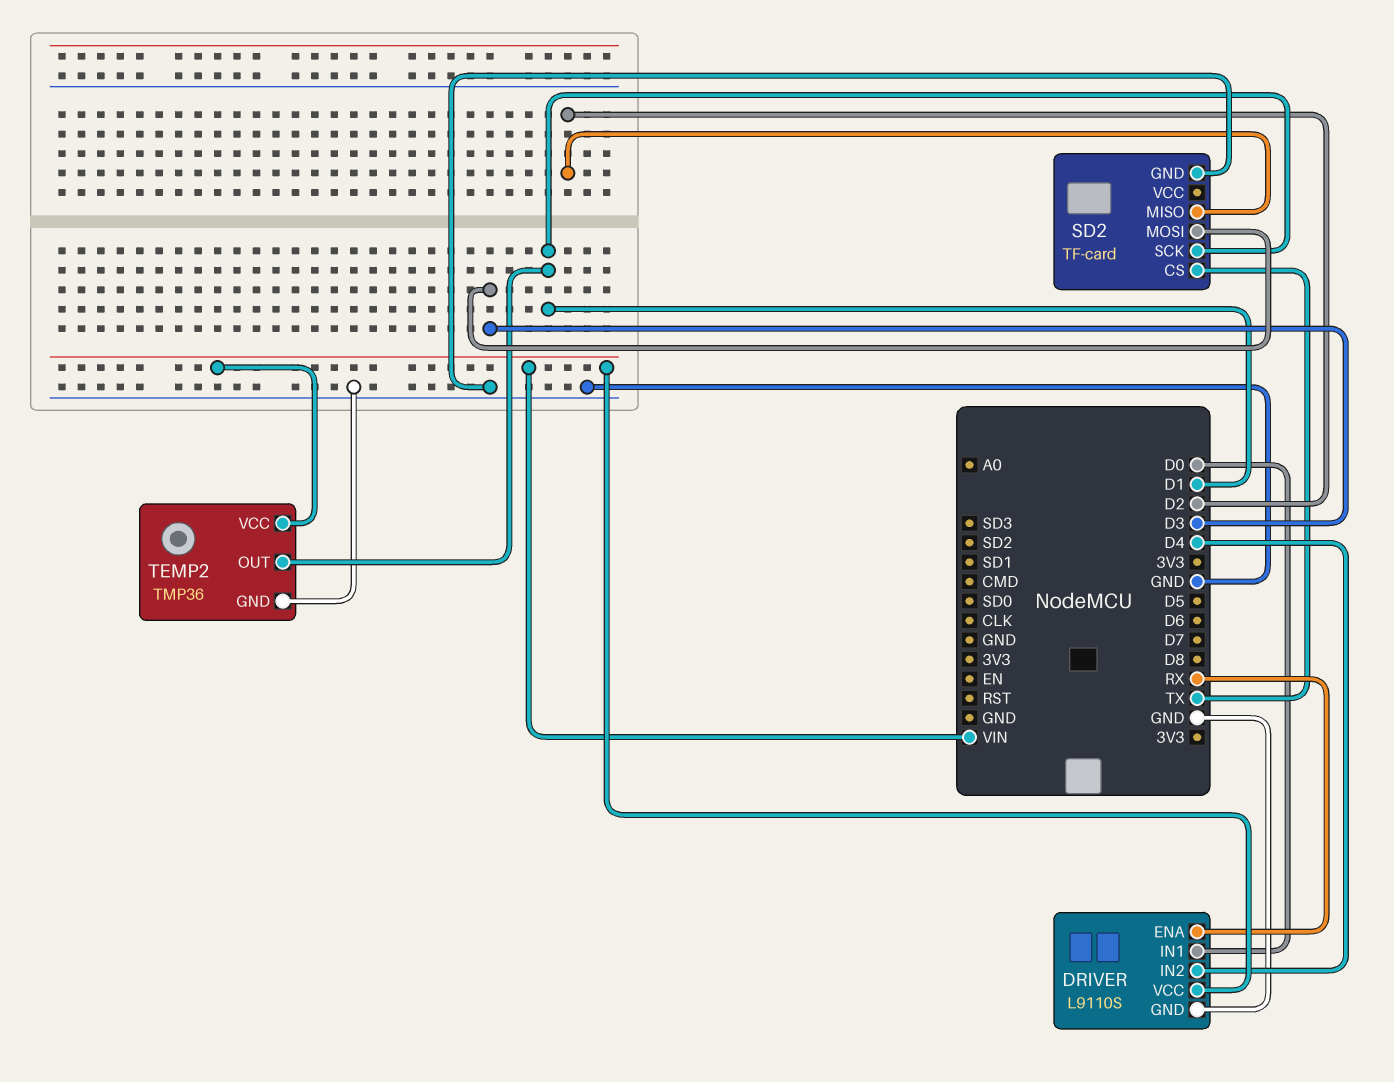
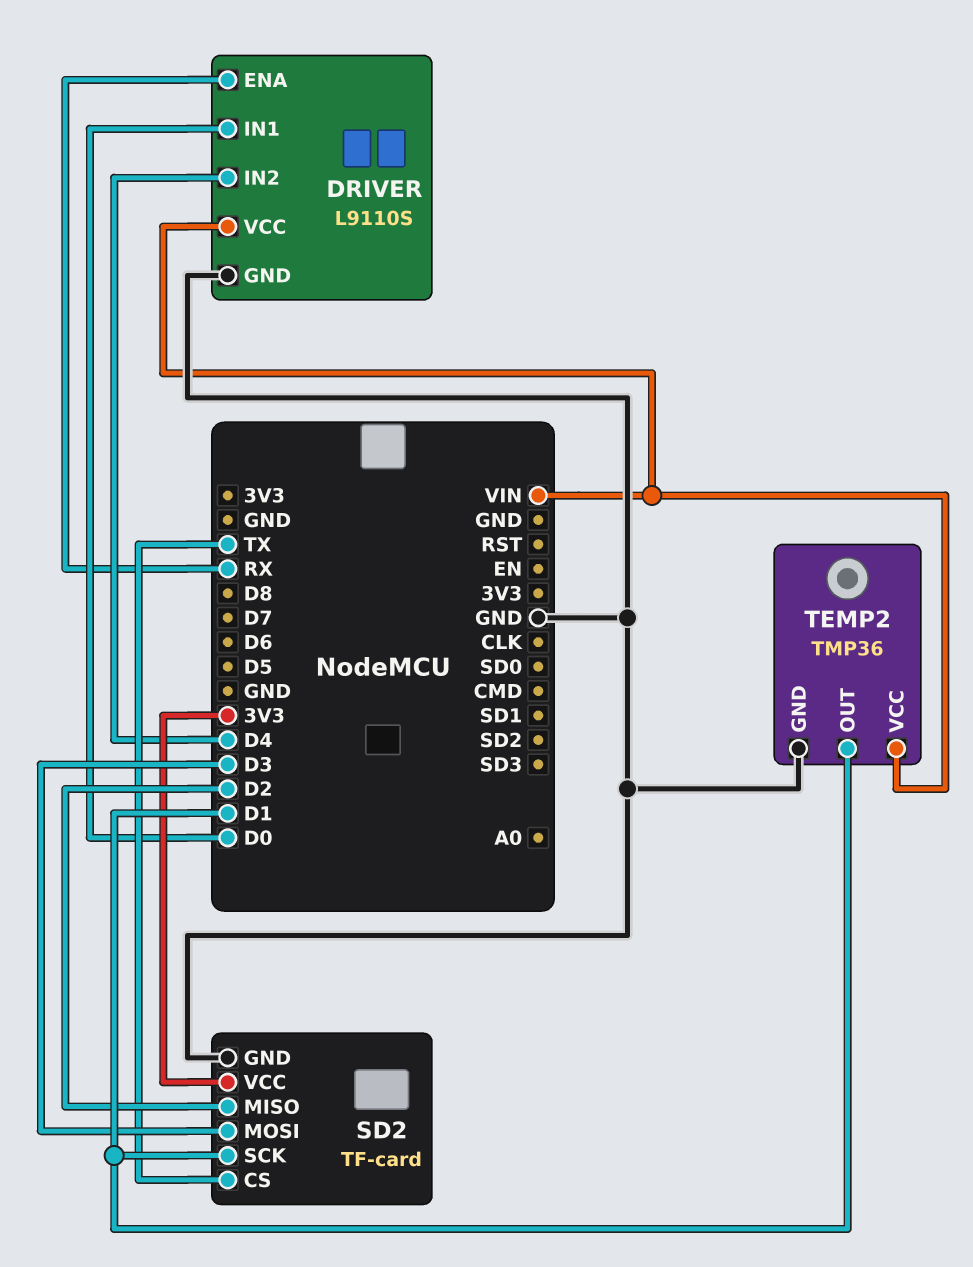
SD2 pin VCC: none -> 3V3

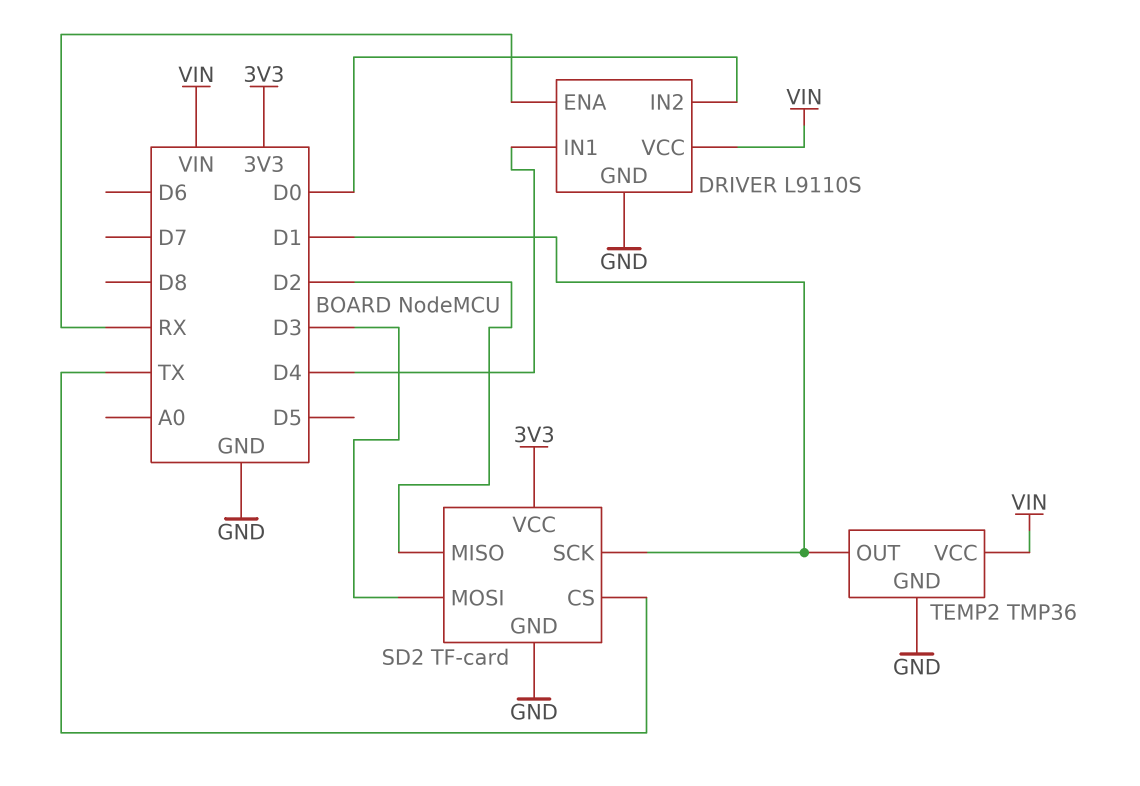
DRIVER pin IN1: D0 -> D4
DRIVER pin IN2: D4 -> D0

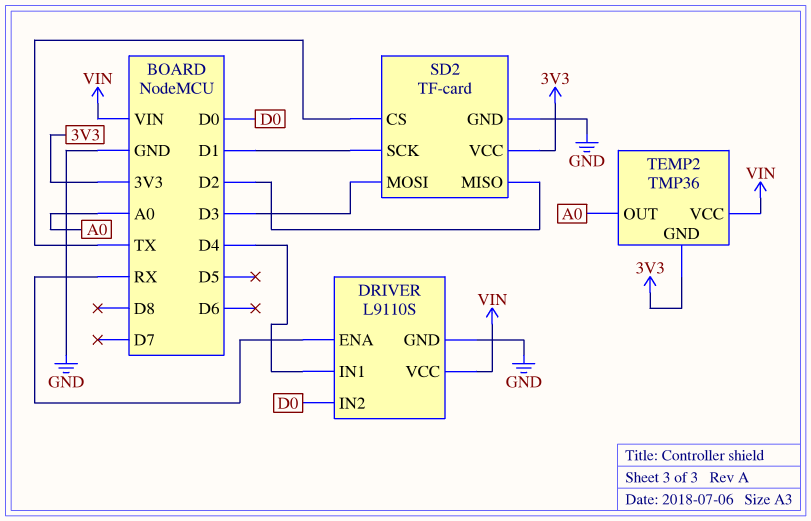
TEMP2 pin GND: GND -> 3V3
TEMP2 pin OUT: D1 -> A0

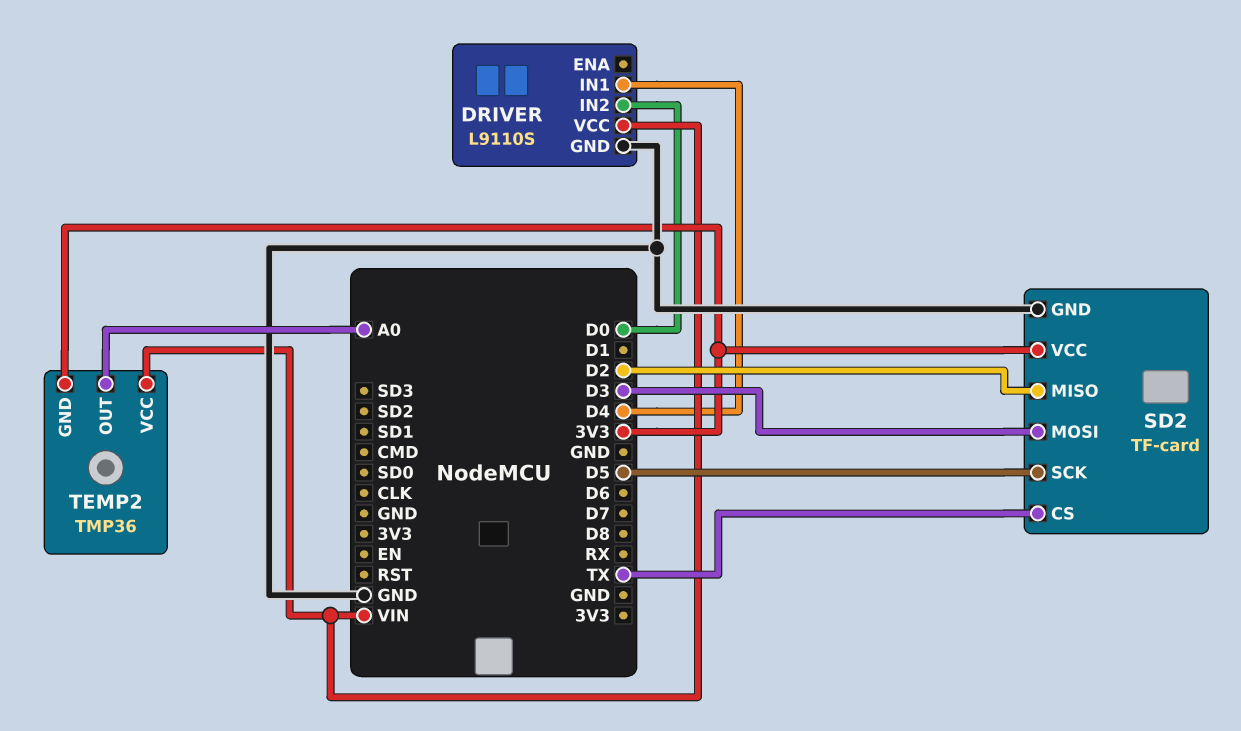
DRIVER pin ENA: RX -> none
SD2 pin SCK: D1 -> D5

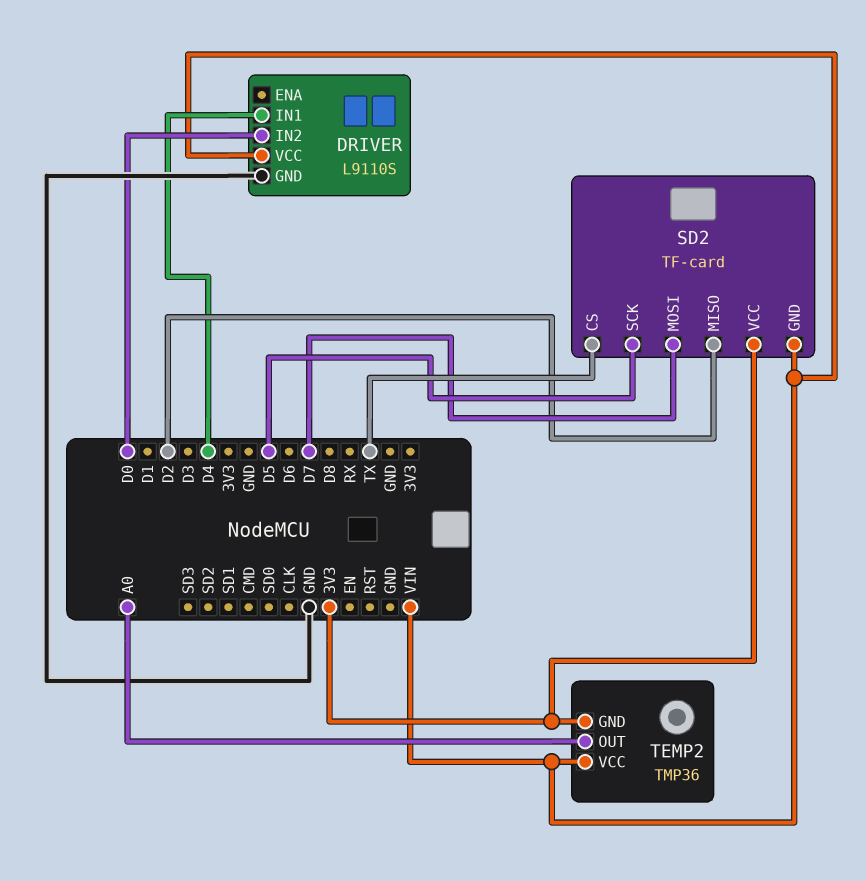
SD2 pin GND: GND -> VIN
SD2 pin MOSI: D3 -> D7

